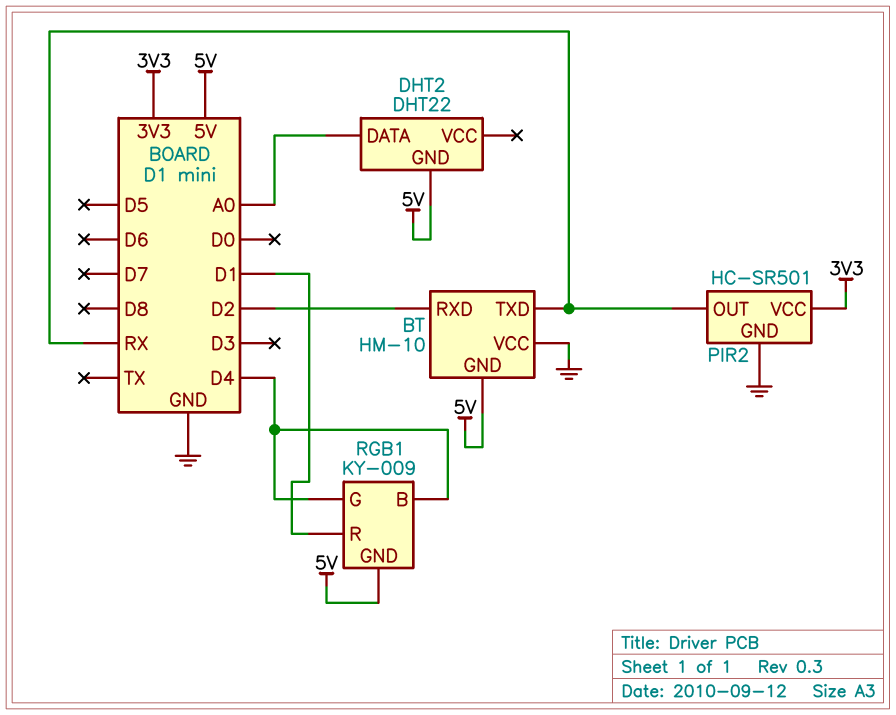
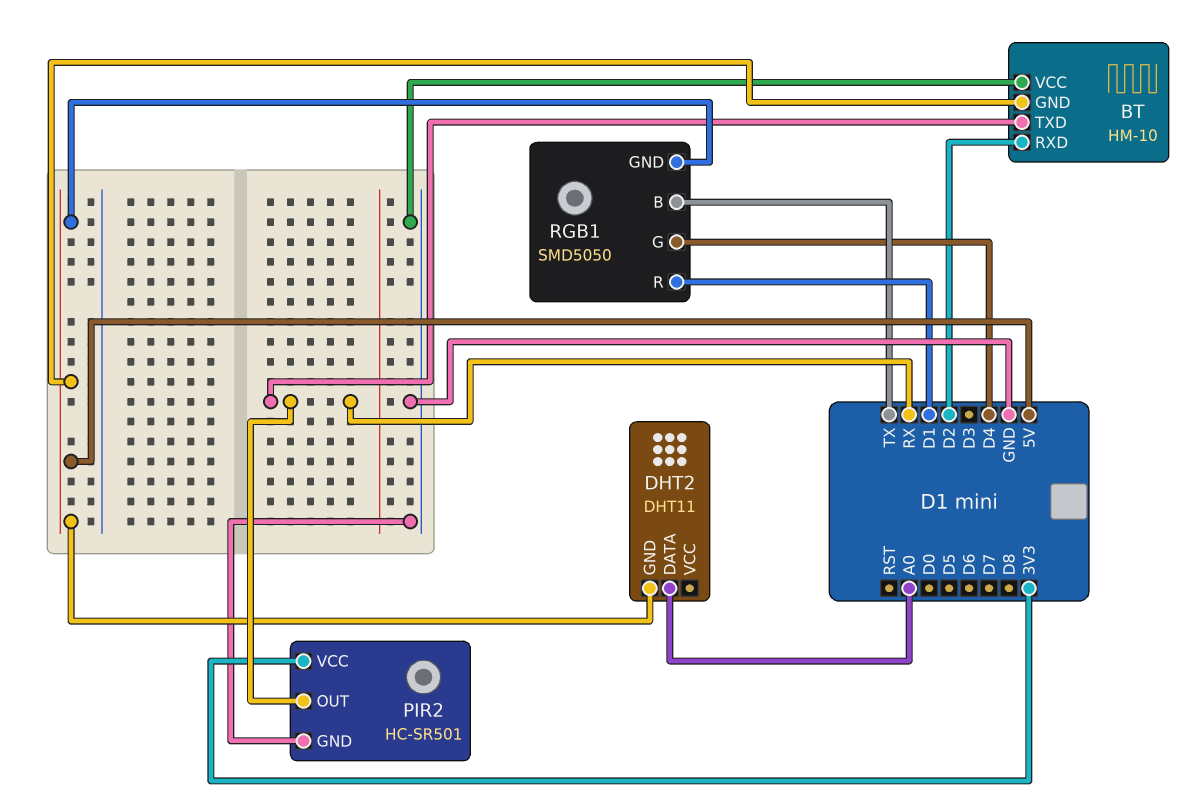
DHT2: DHT22 -> DHT11
RGB1: KY-009 -> SMD5050
RGB1 pin B: D4 -> TX

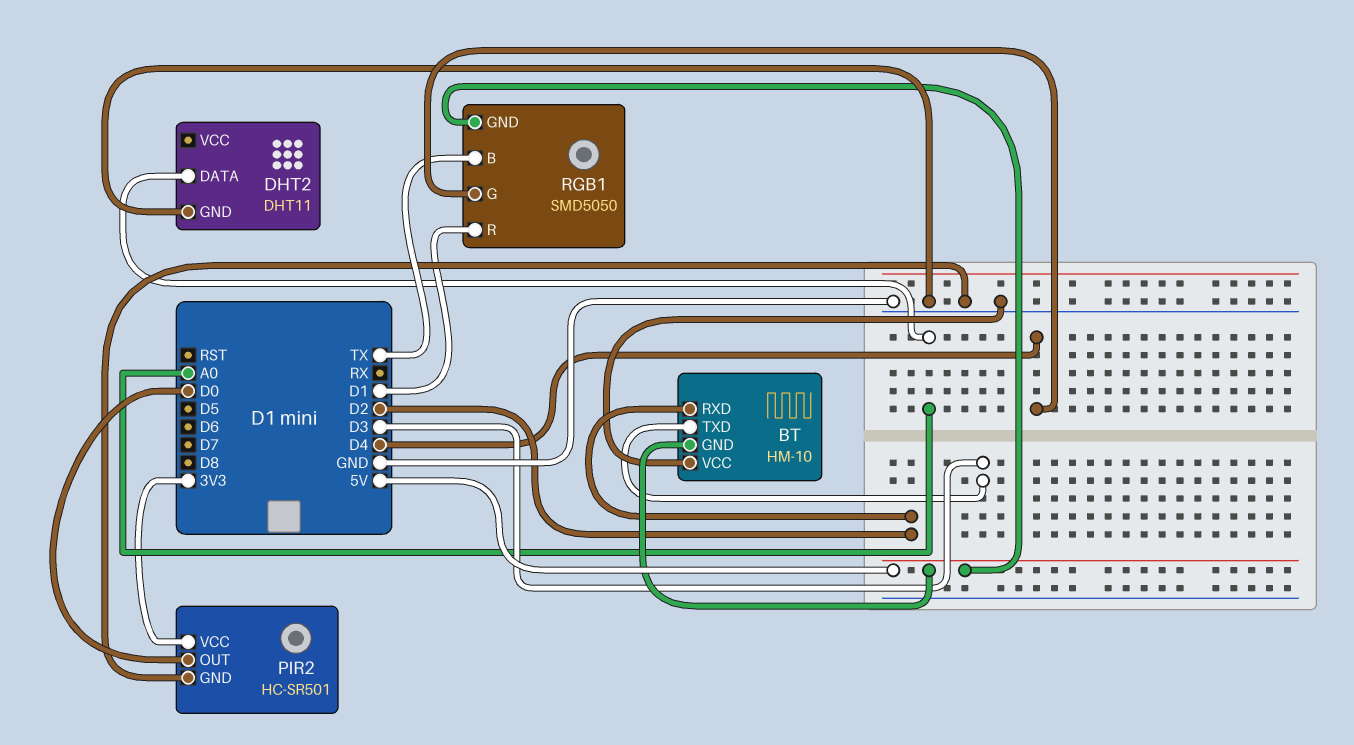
BT pin TXD: RX -> D3
DHT2 pin GND: 5V -> GND
PIR2 pin OUT: RX -> D0

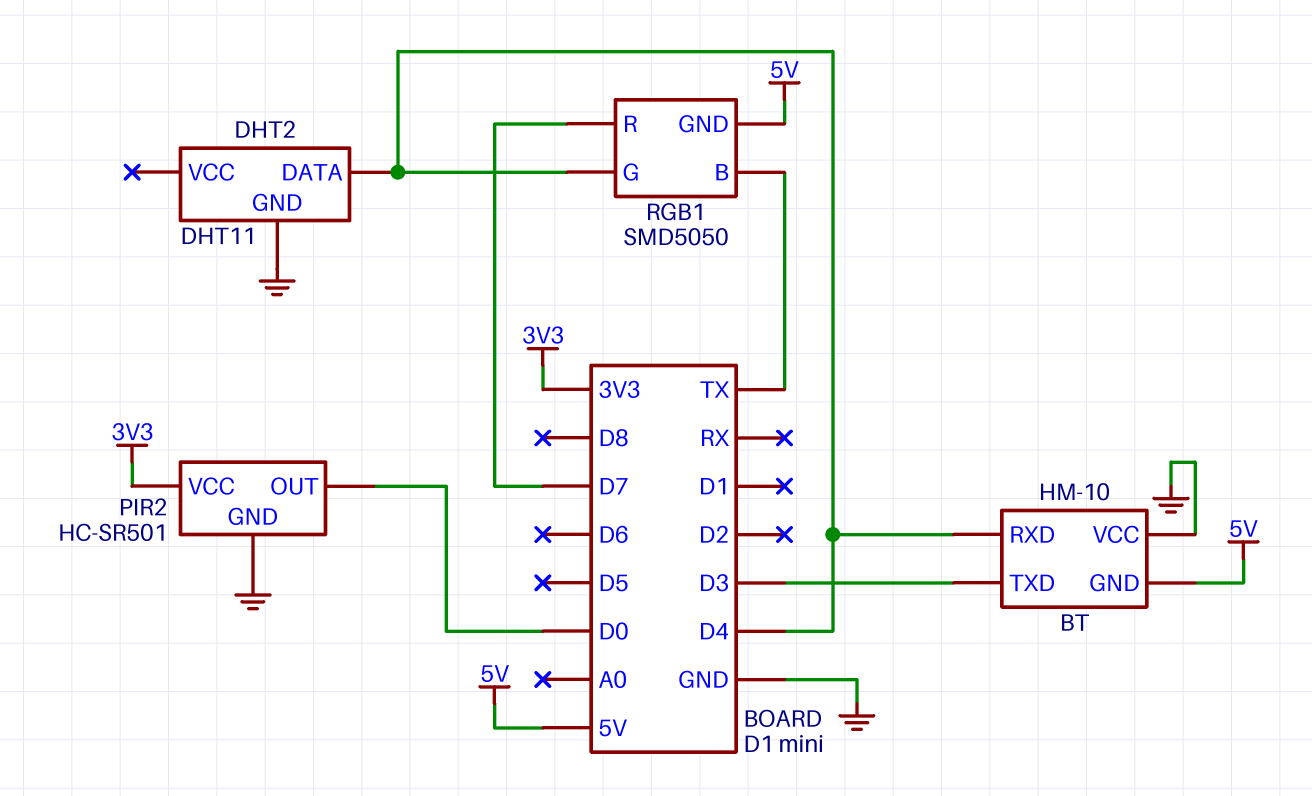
BT pin RXD: D2 -> D4
DHT2 pin DATA: A0 -> D4
RGB1 pin R: D1 -> D7

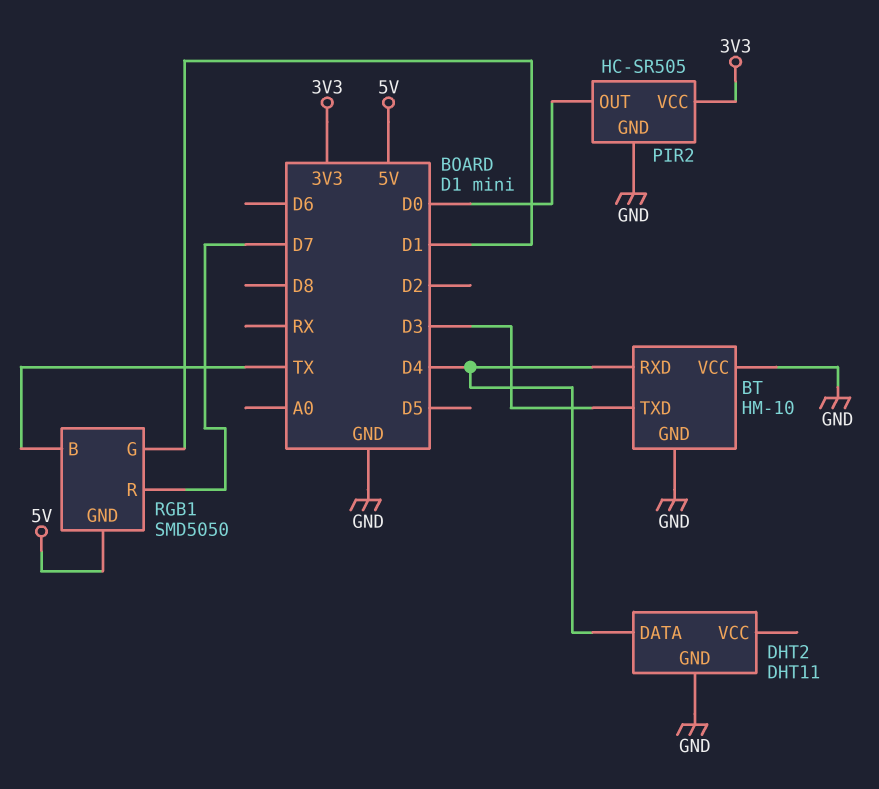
BT pin GND: 5V -> GND
PIR2: HC-SR501 -> HC-SR505
RGB1 pin G: D4 -> D1

